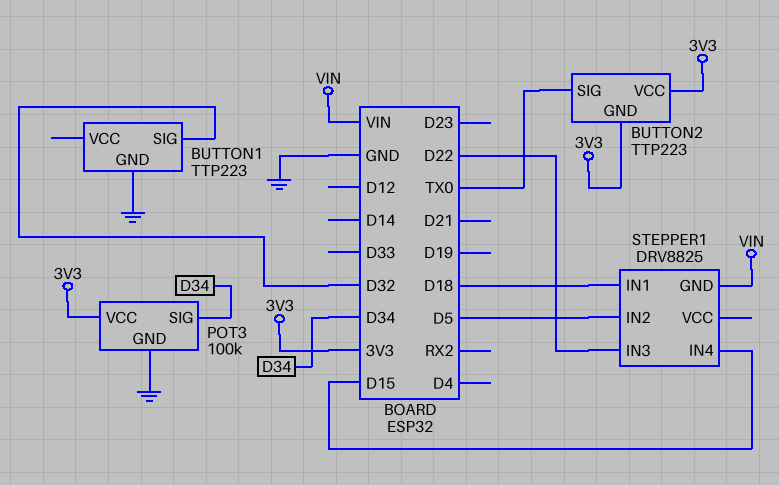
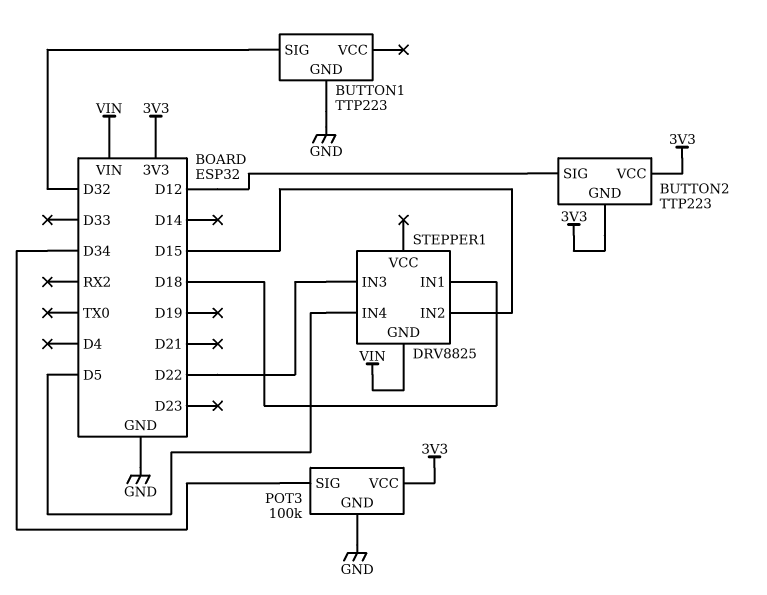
BUTTON2 pin SIG: TX0 -> D12
STEPPER1 pin IN2: D5 -> D15
STEPPER1 pin IN4: D15 -> D5

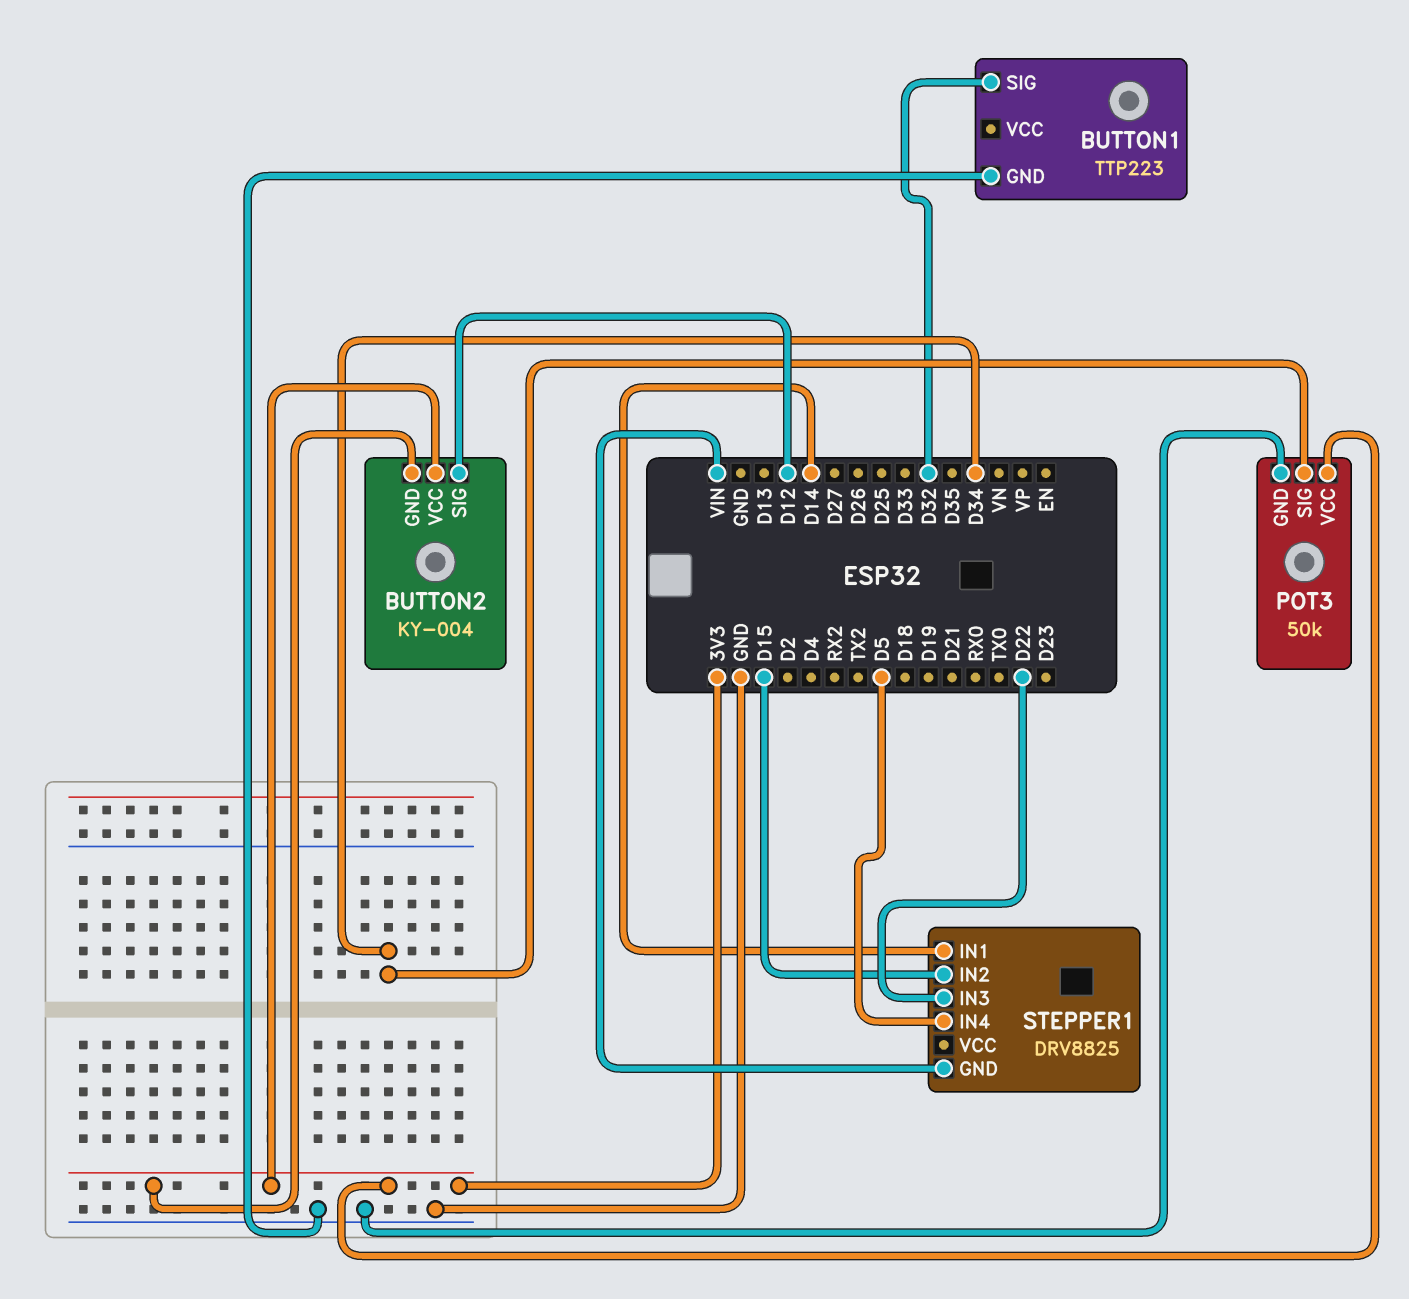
BUTTON2: TTP223 -> KY-004
POT3: 100k -> 50k
STEPPER1 pin IN1: D18 -> D14

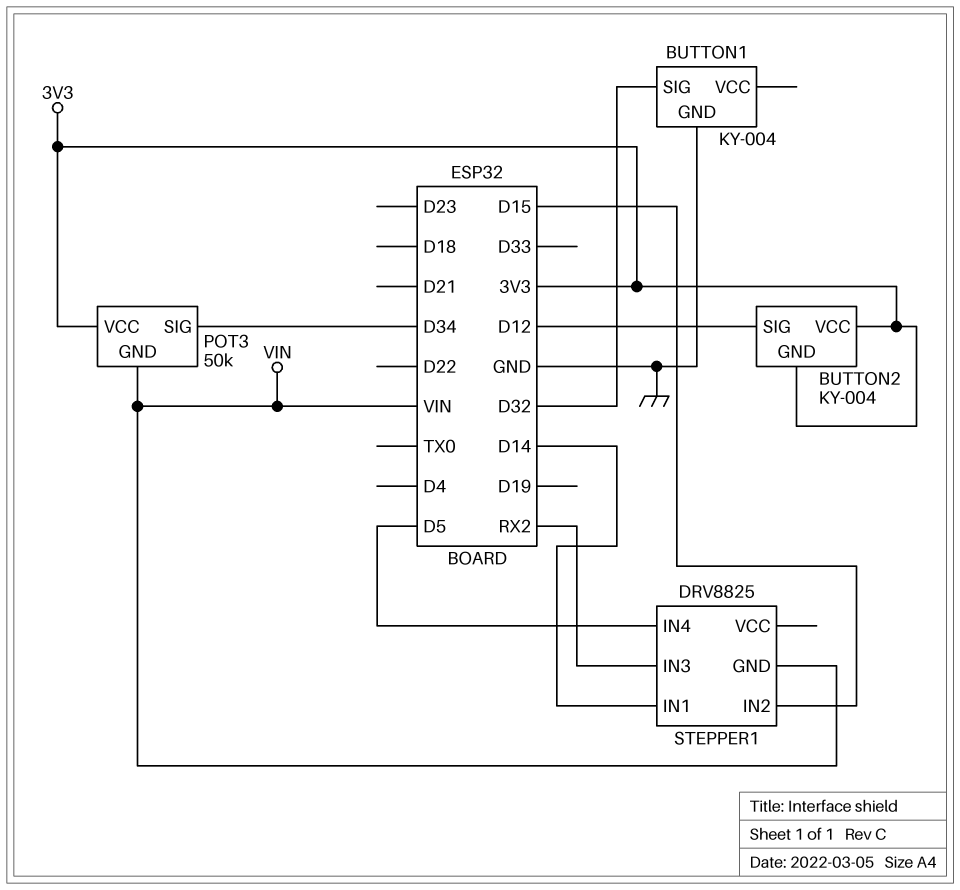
BUTTON1: TTP223 -> KY-004
POT3 pin GND: GND -> VIN
STEPPER1 pin IN3: D22 -> RX2

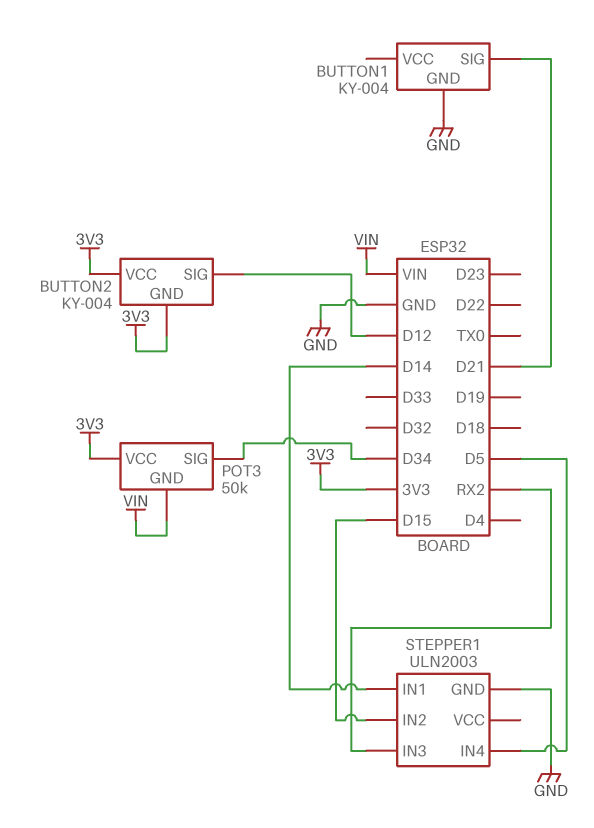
BUTTON1 pin SIG: D32 -> D21
STEPPER1: DRV8825 -> ULN2003
STEPPER1 pin GND: VIN -> GND

